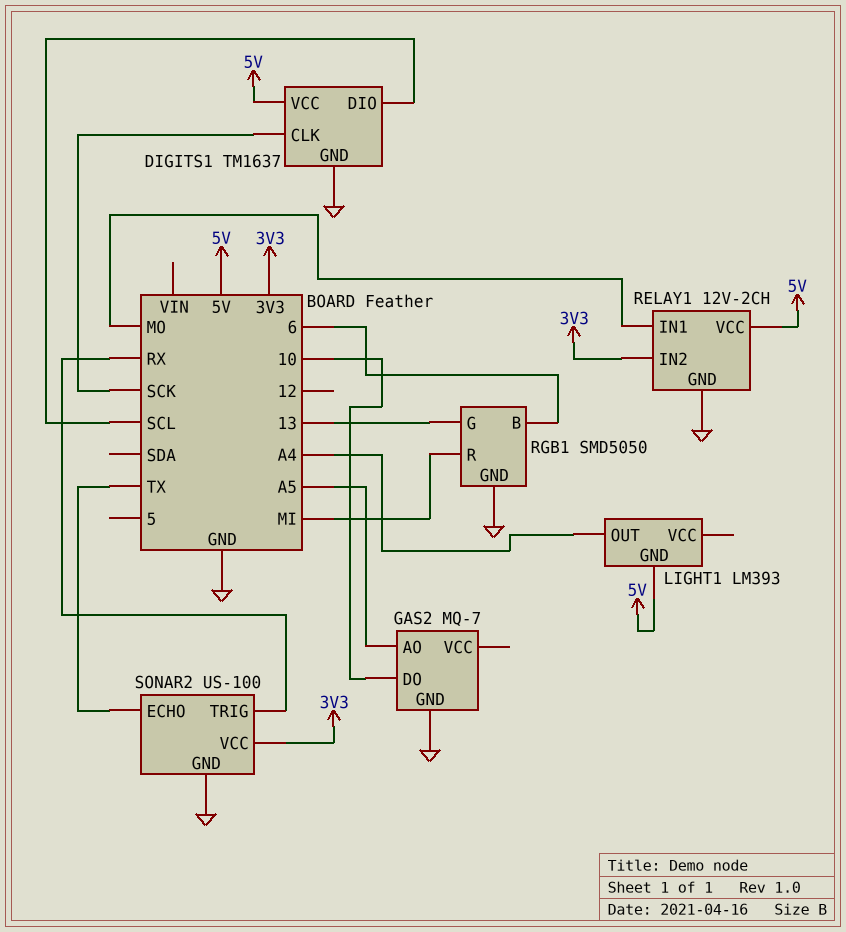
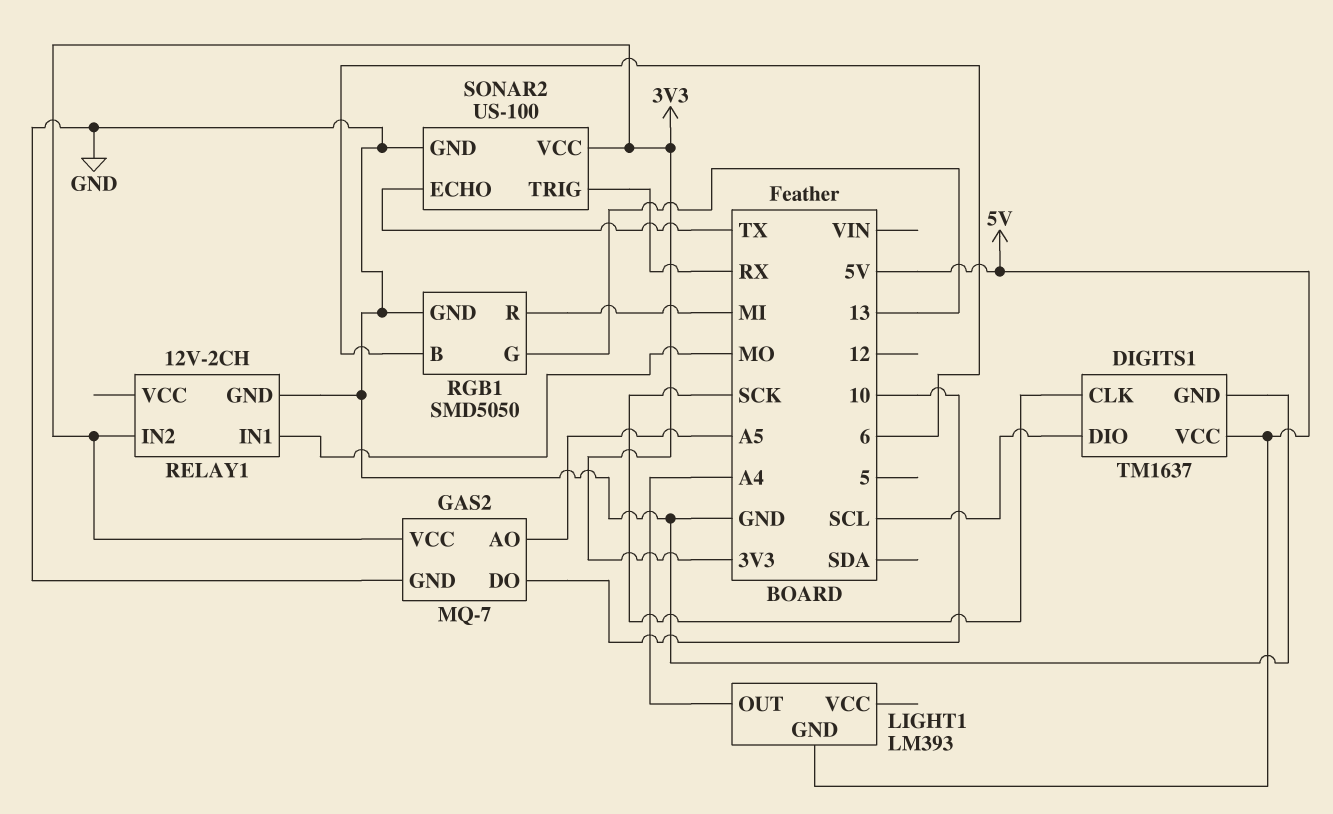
GAS2 pin VCC: none -> 3V3
RELAY1 pin VCC: 5V -> none

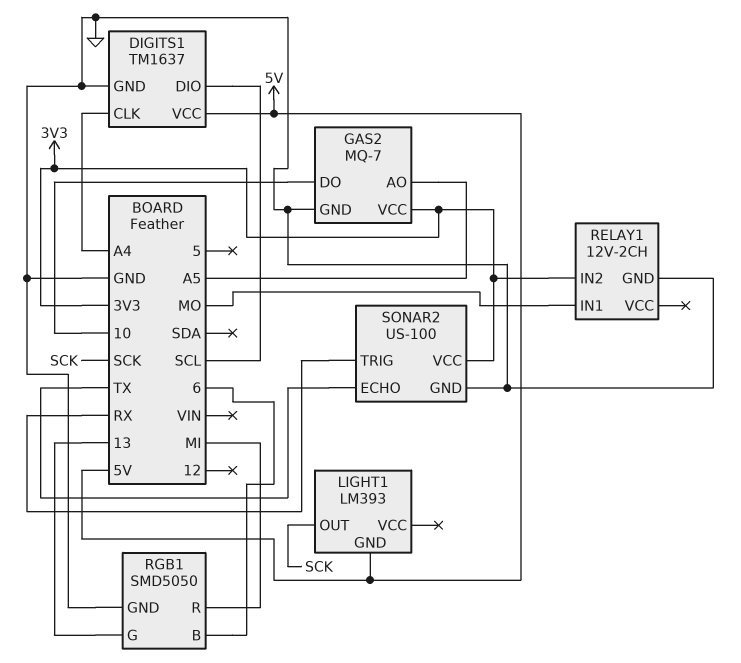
DIGITS1 pin CLK: SCK -> A4
LIGHT1 pin OUT: A4 -> SCK

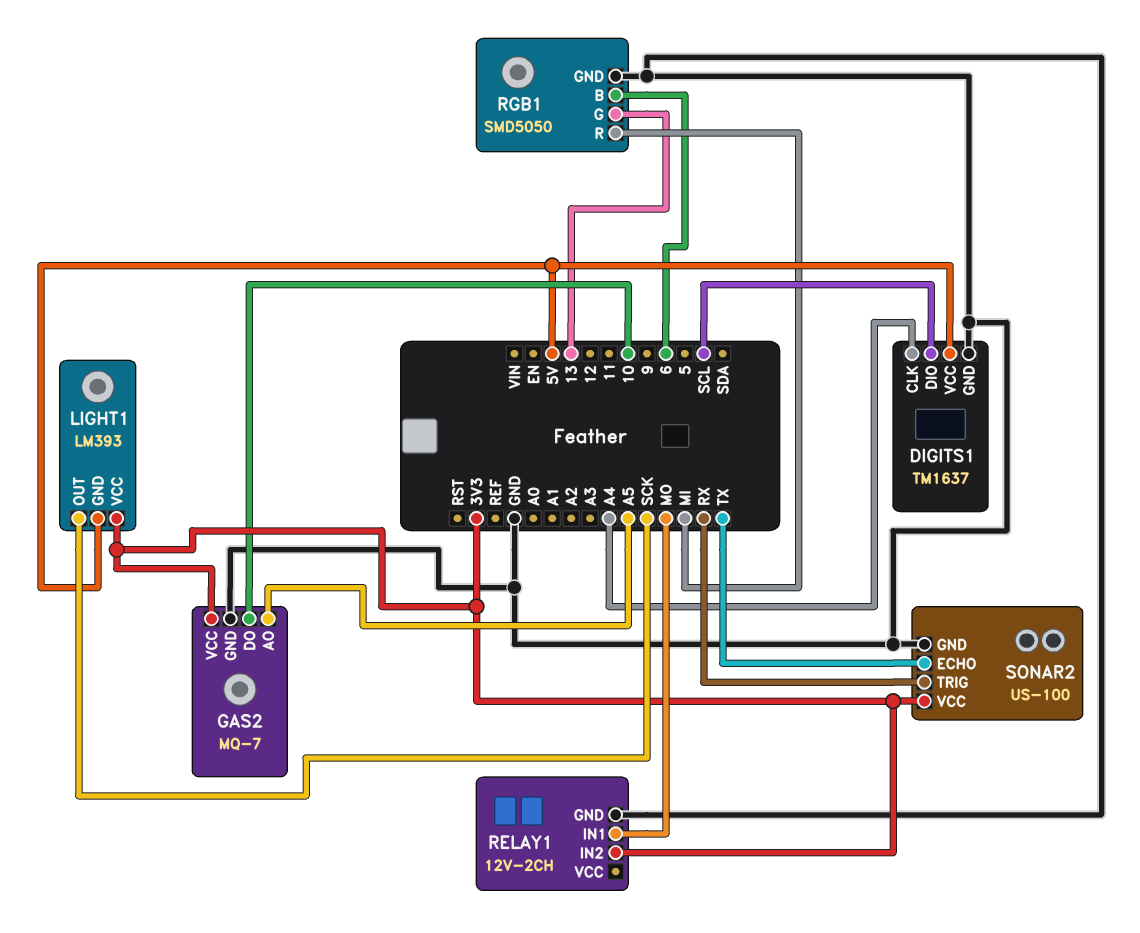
LIGHT1 pin VCC: none -> 3V3

